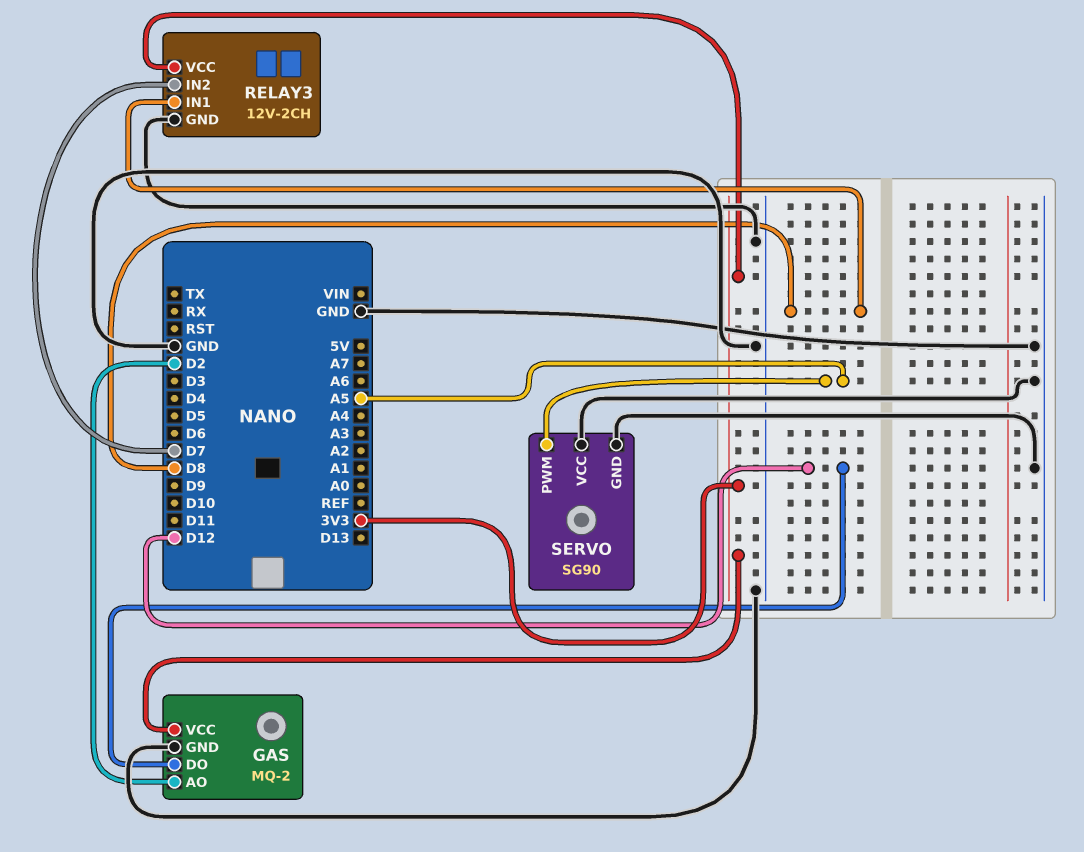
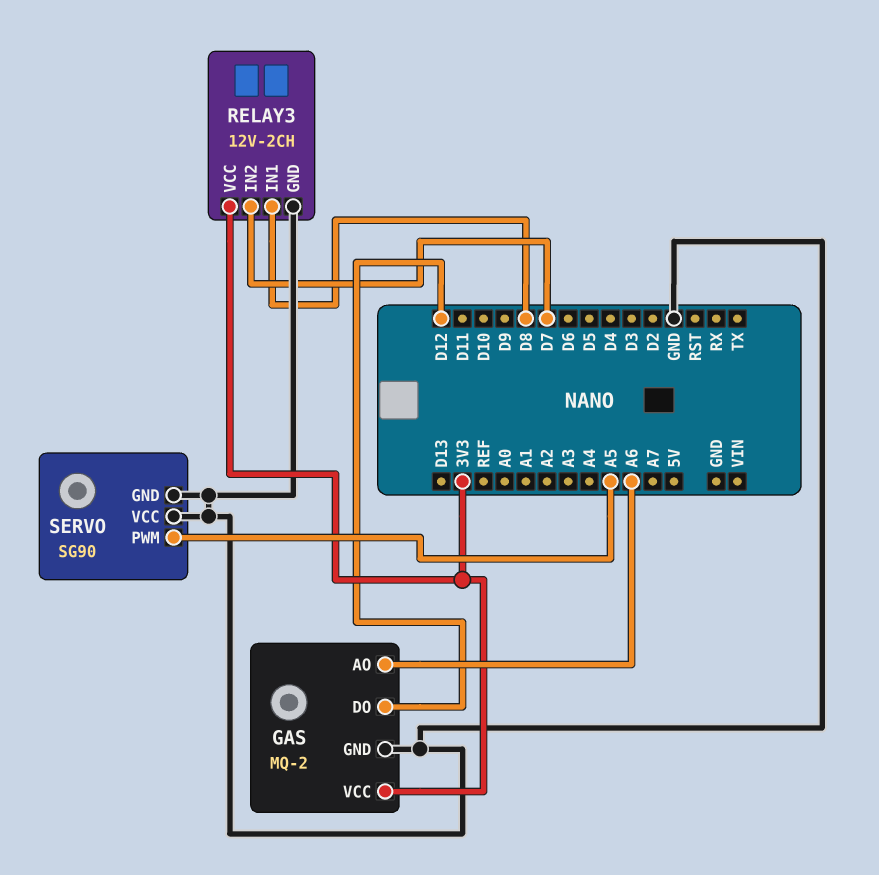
GAS pin AO: D2 -> A6

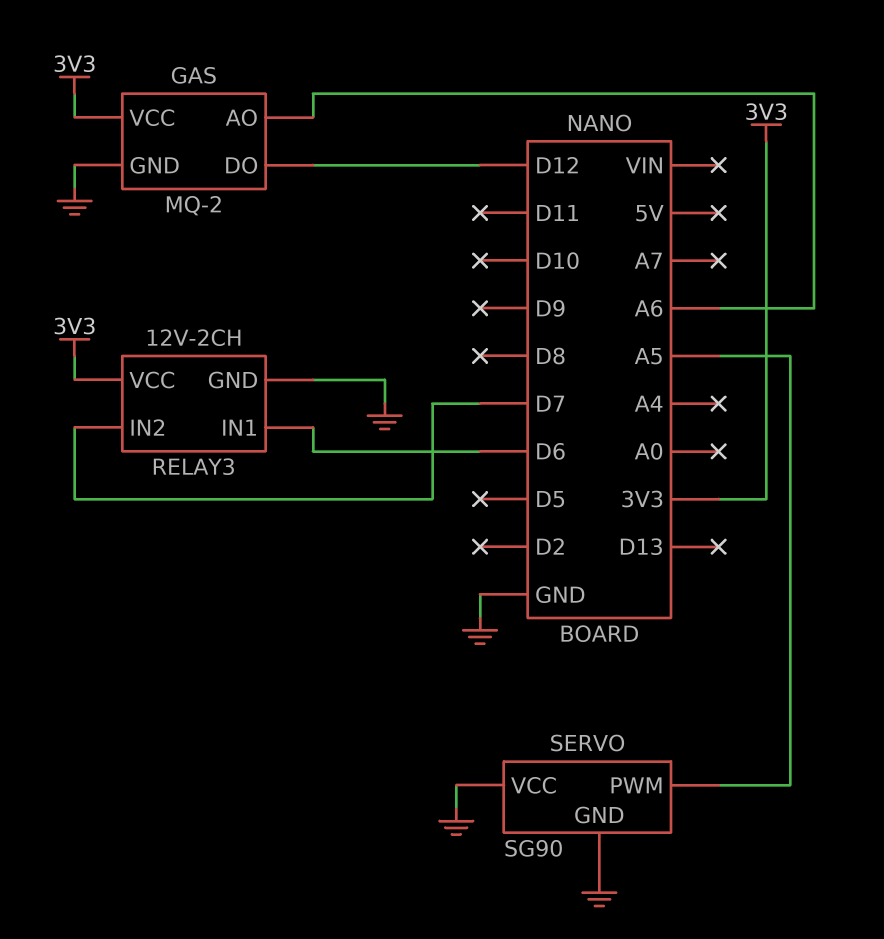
RELAY3 pin IN1: D8 -> D6

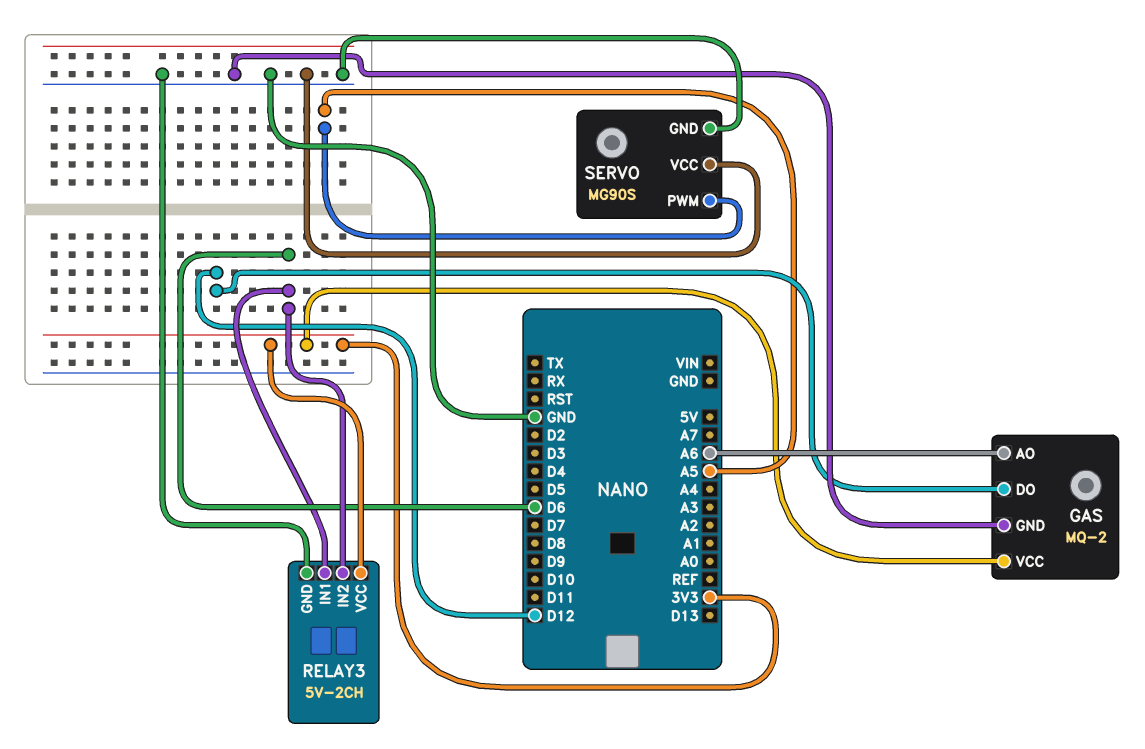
RELAY3: 12V-2CH -> 5V-2CH
RELAY3 pin IN2: D7 -> D6
SERVO: SG90 -> MG90S

